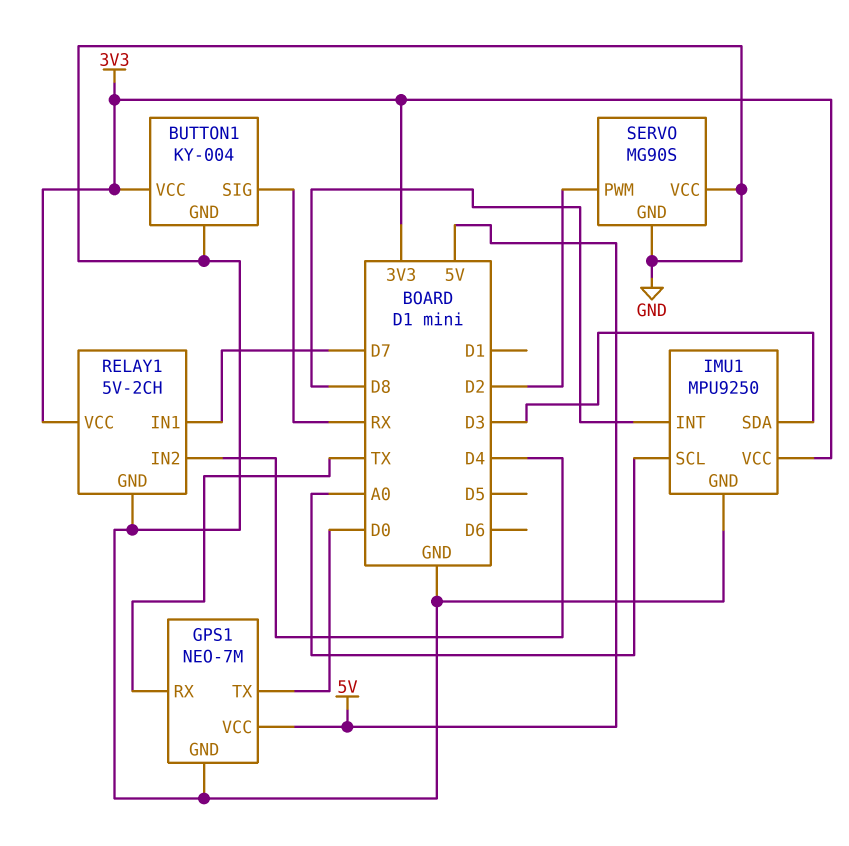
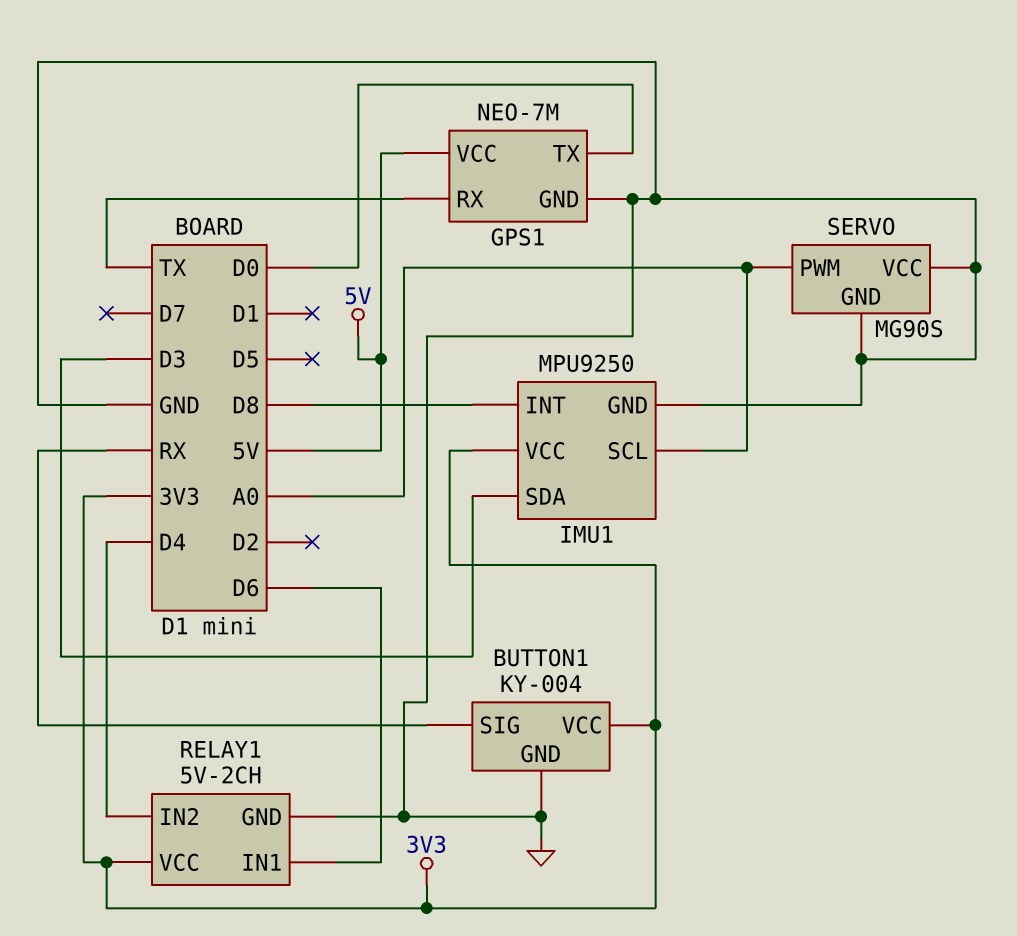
RELAY1 pin IN1: D7 -> D6
SERVO pin PWM: D2 -> A0

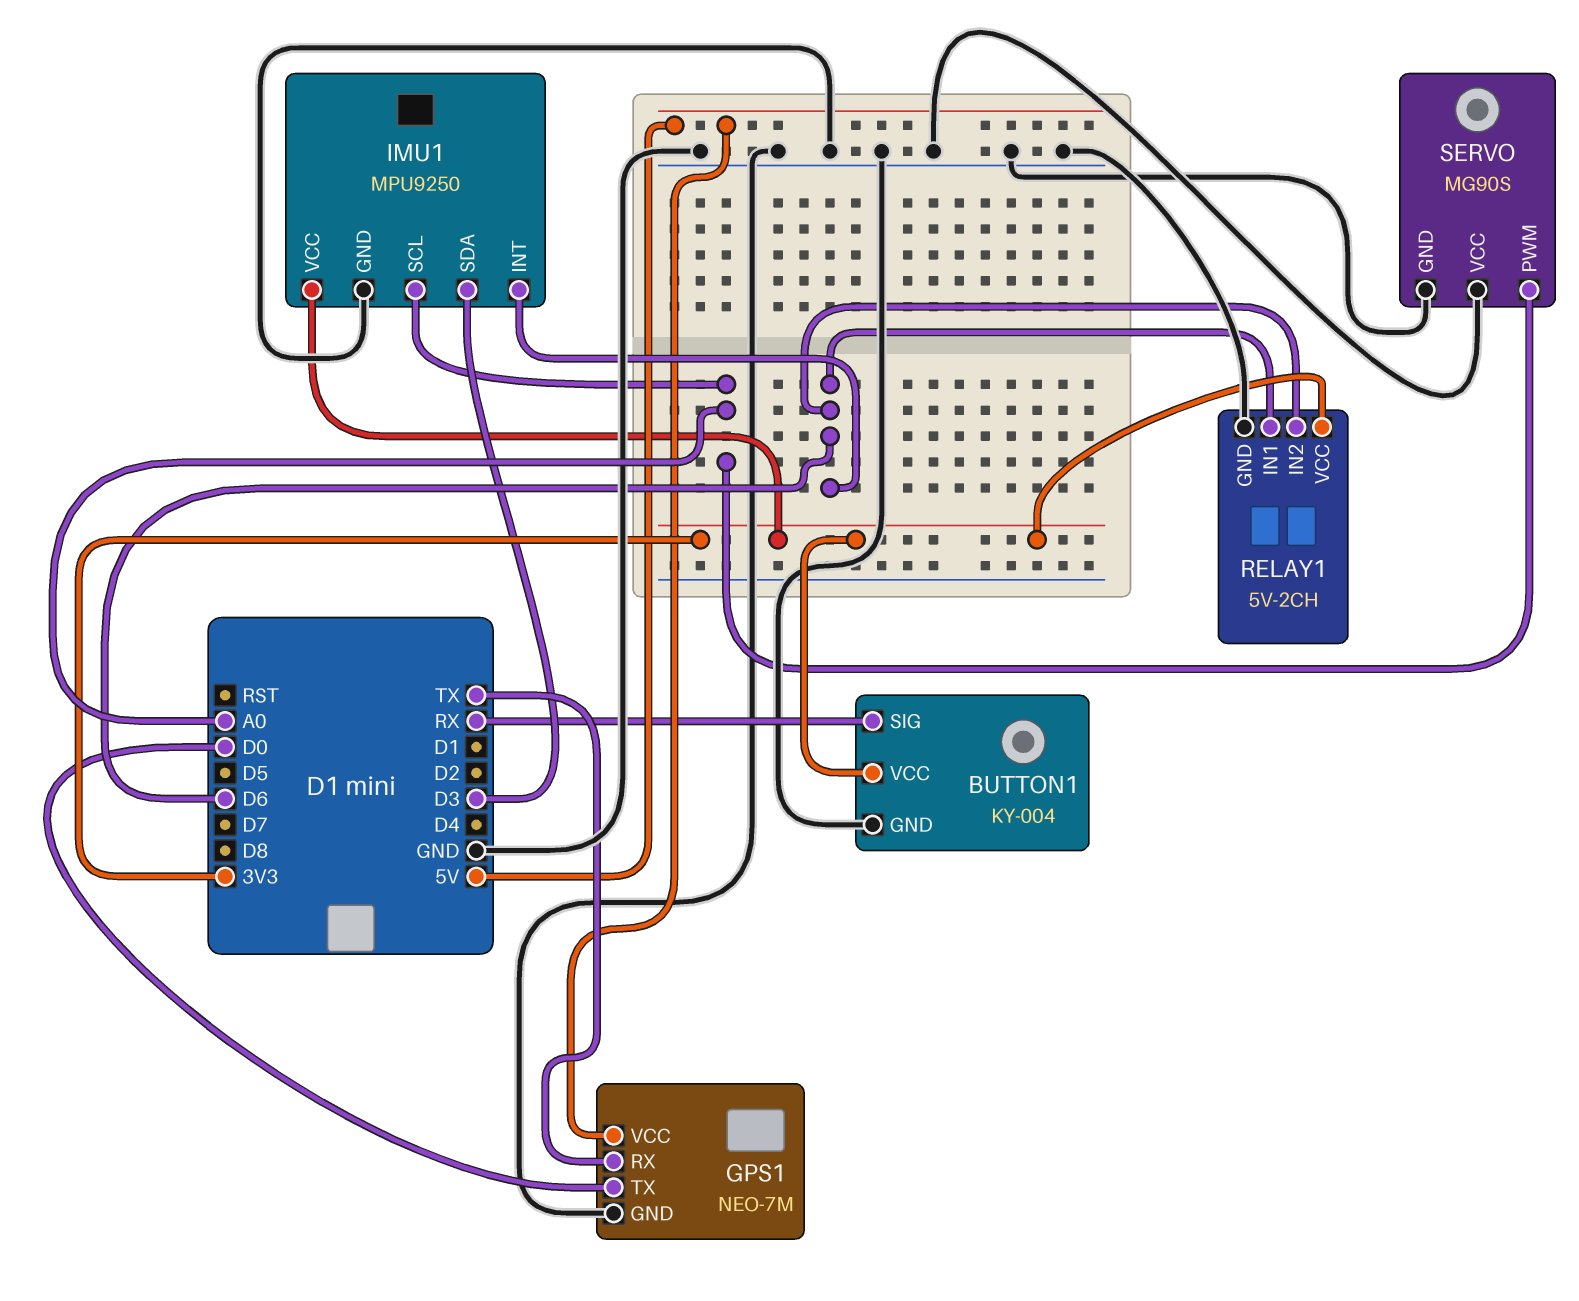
IMU1 pin INT: D8 -> D6
RELAY1 pin IN2: D4 -> D6

